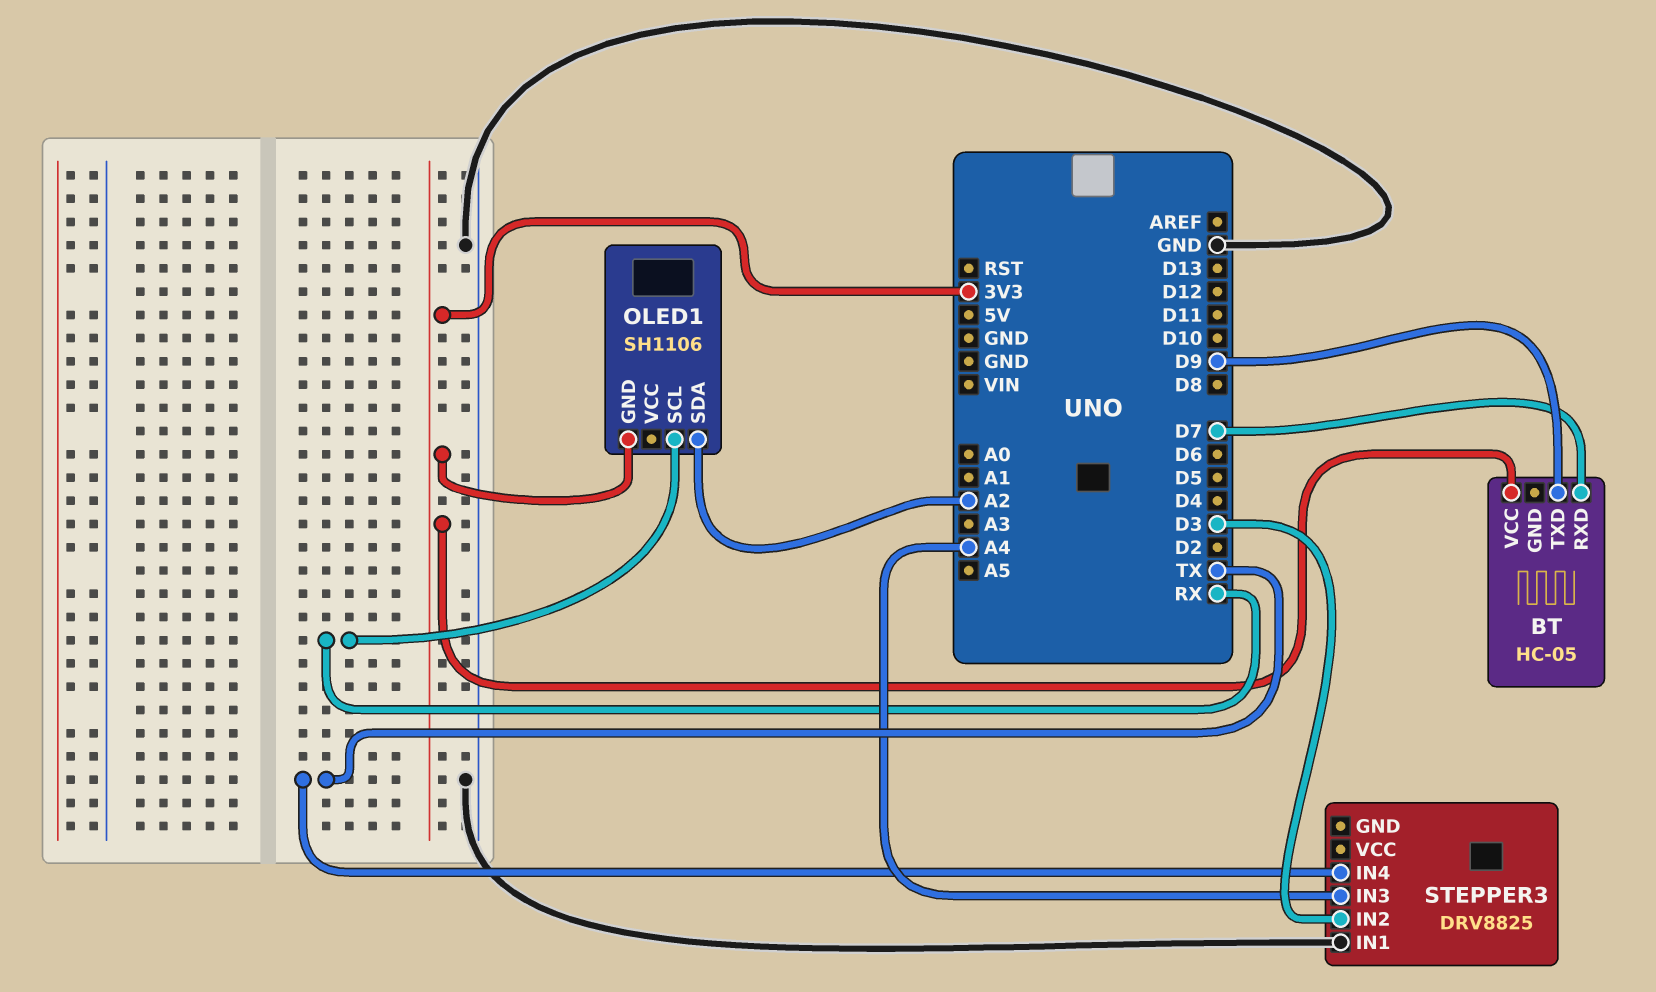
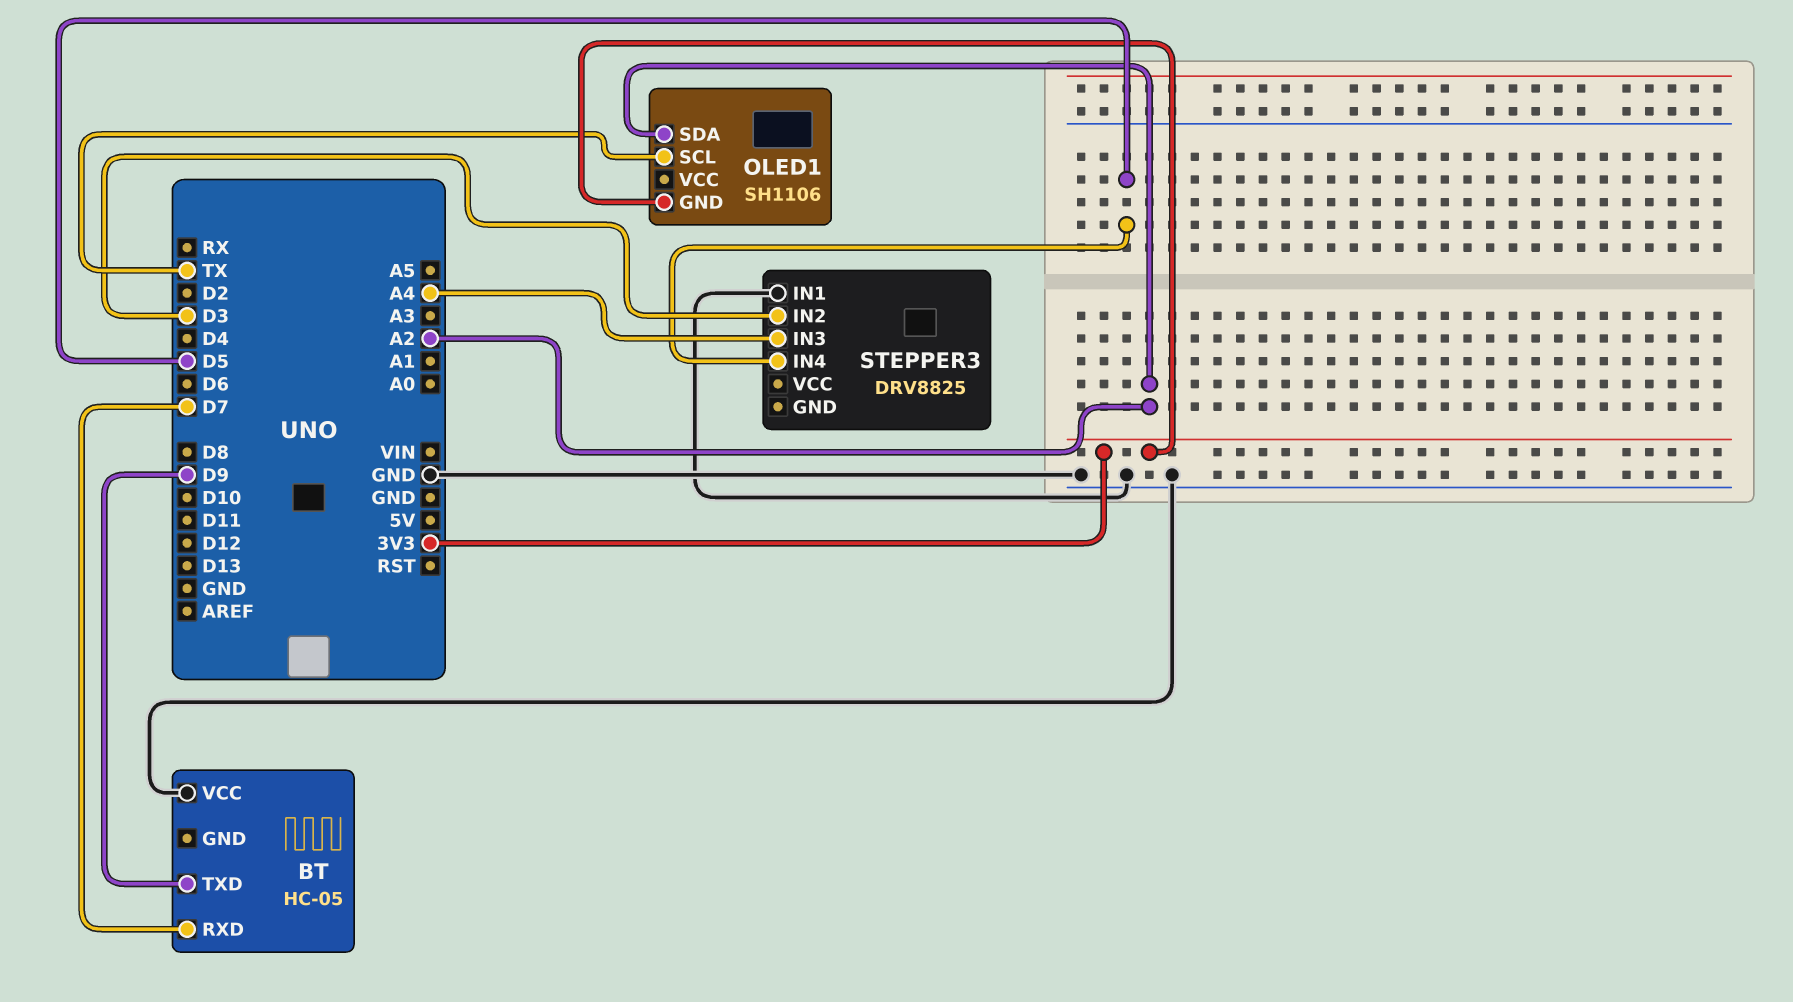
BT pin VCC: 3V3 -> GND
OLED1 pin SCL: RX -> TX
STEPPER3 pin IN4: TX -> D5

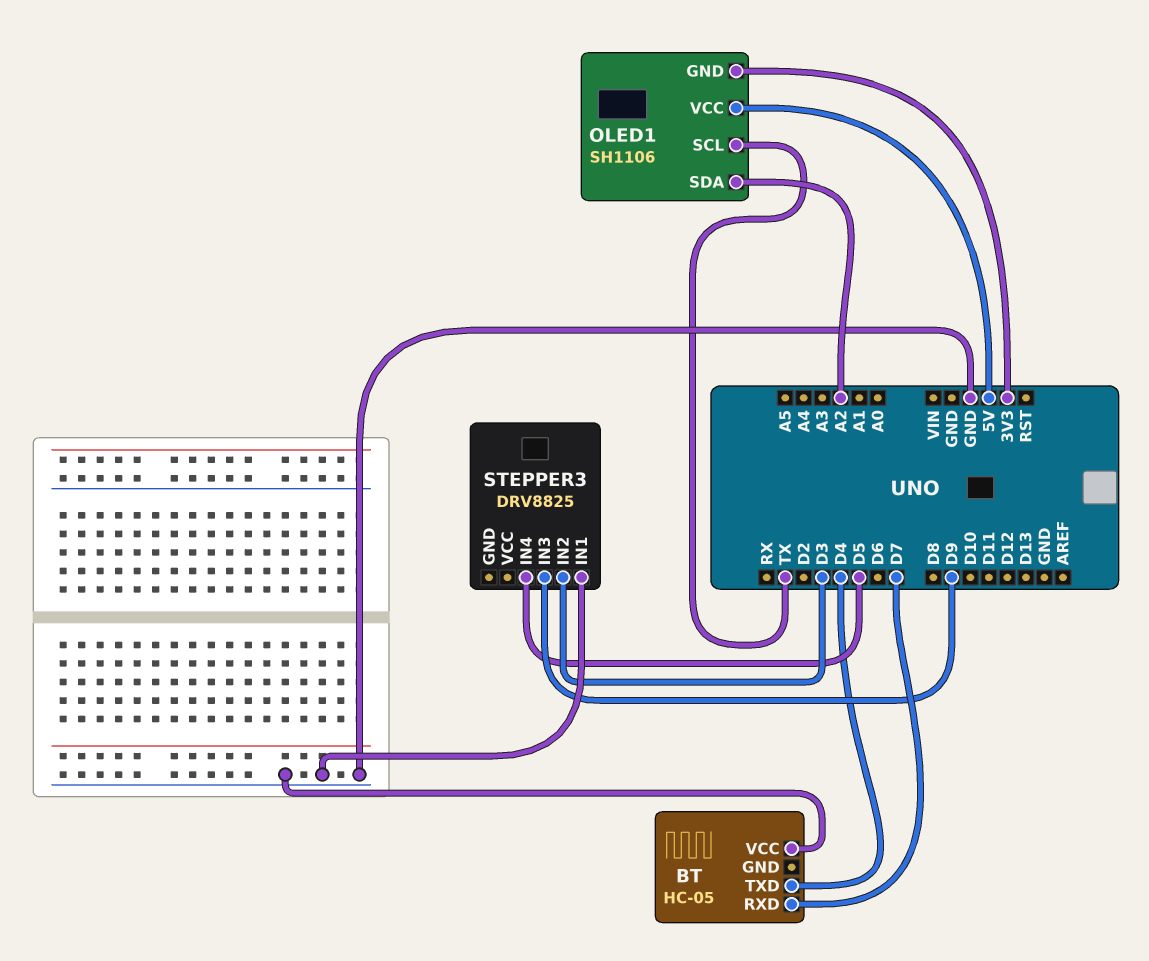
BT pin TXD: D9 -> D4
OLED1 pin VCC: none -> 5V
STEPPER3 pin IN3: A4 -> D9

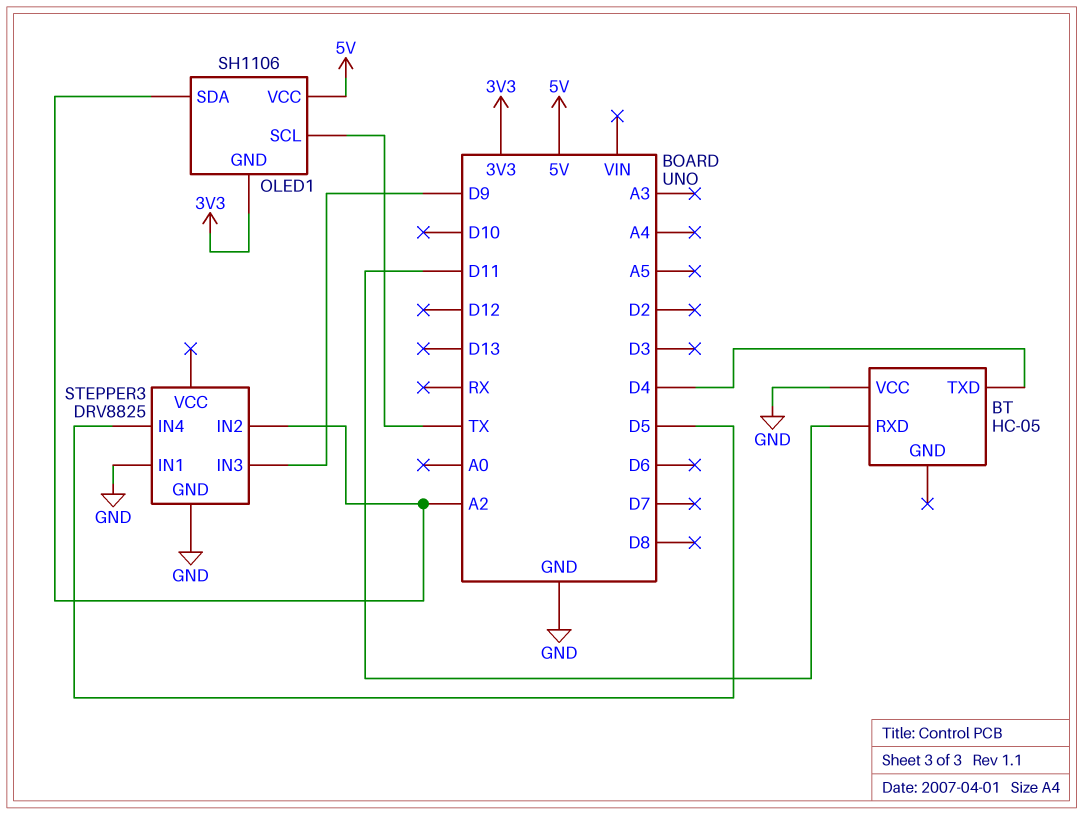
BT pin RXD: D7 -> D11
STEPPER3 pin GND: none -> GND
STEPPER3 pin IN2: D3 -> A2

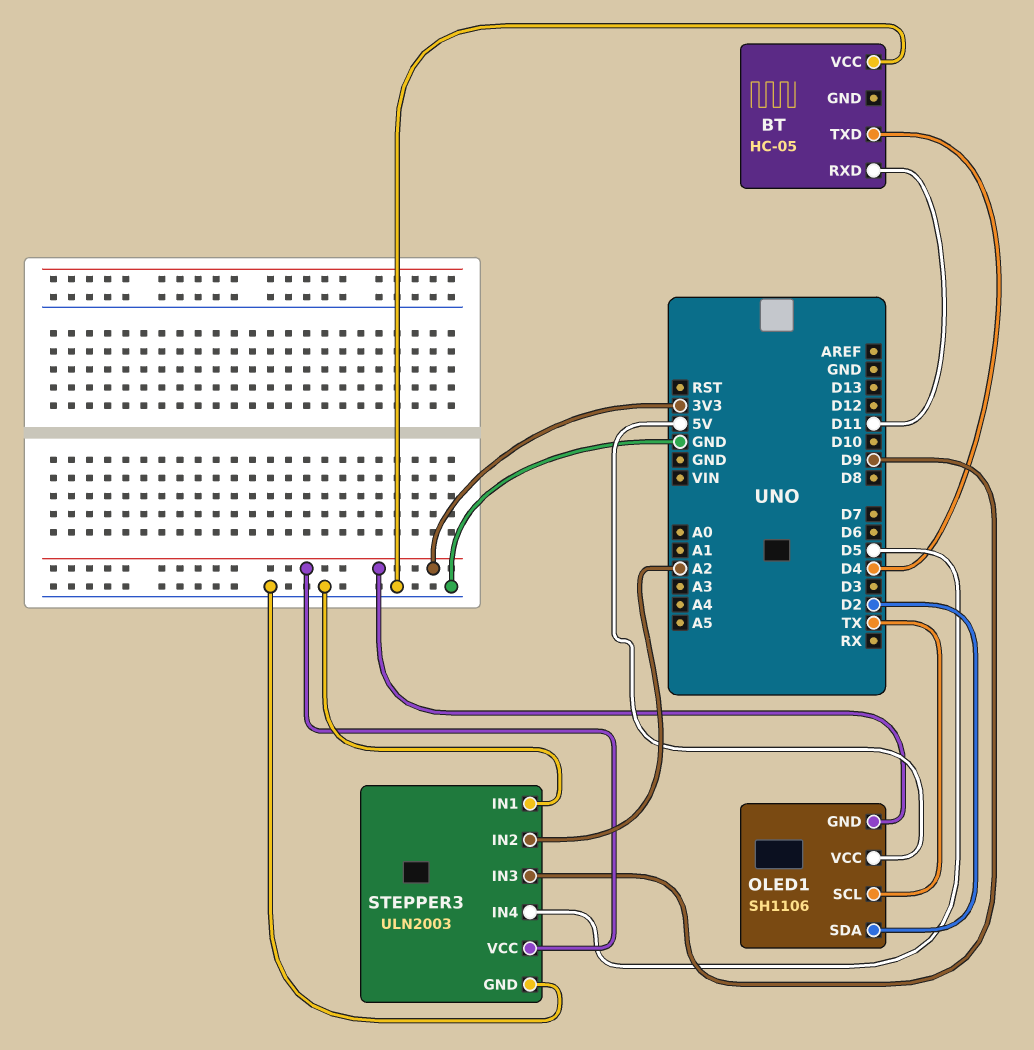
OLED1 pin SDA: A2 -> D2
STEPPER3: DRV8825 -> ULN2003
STEPPER3 pin VCC: none -> 3V3

